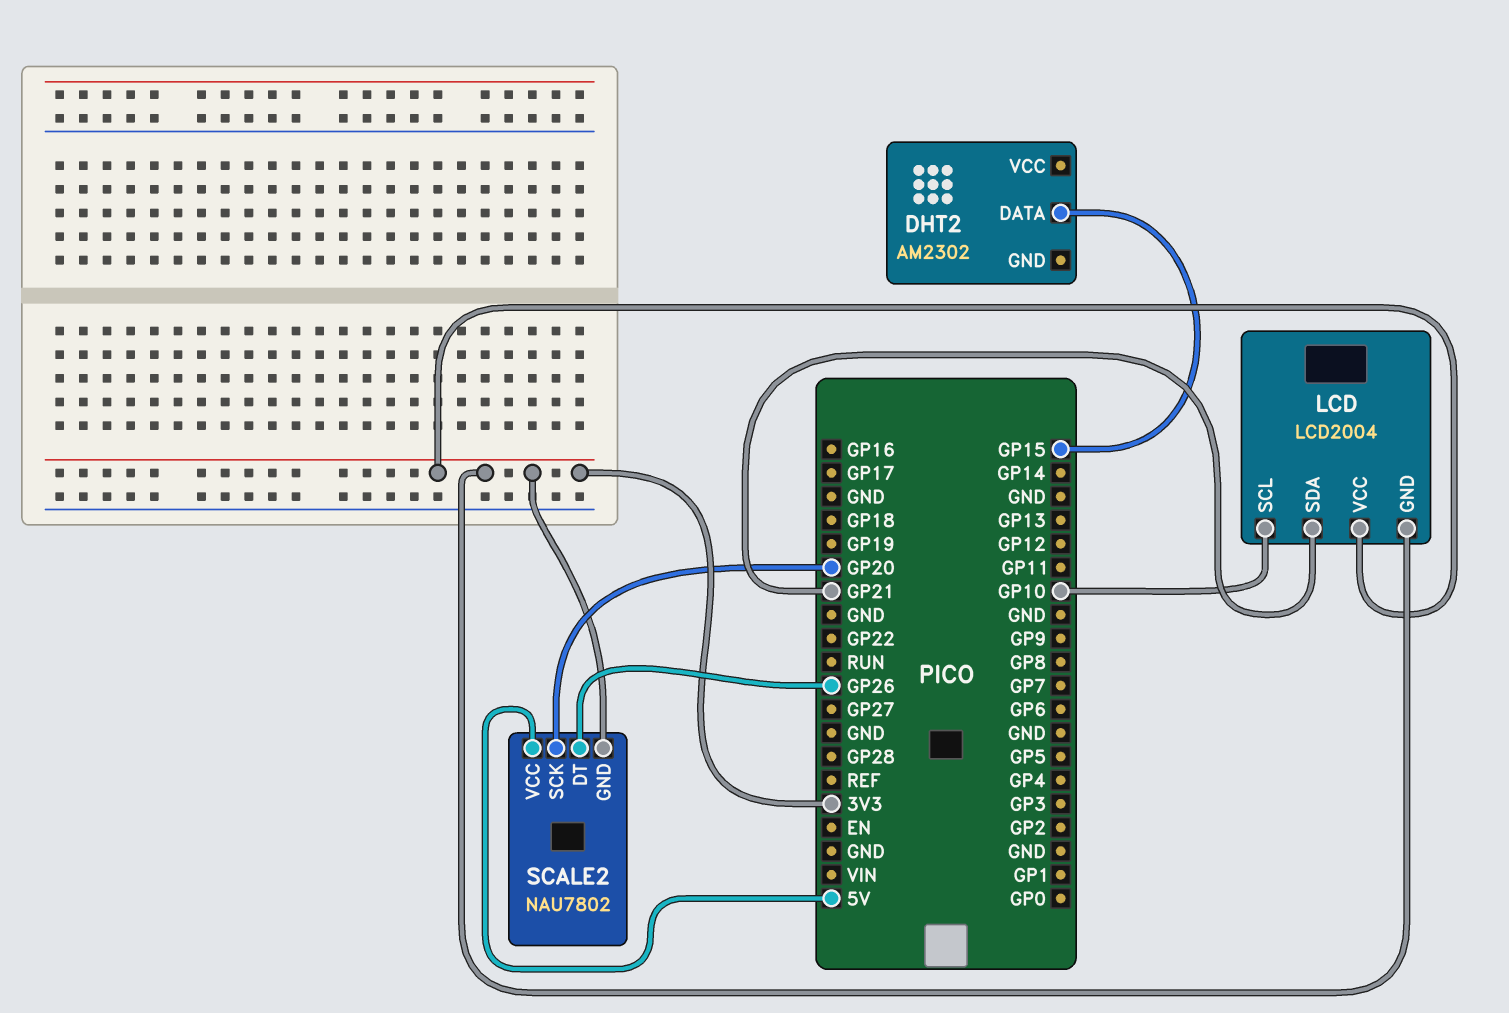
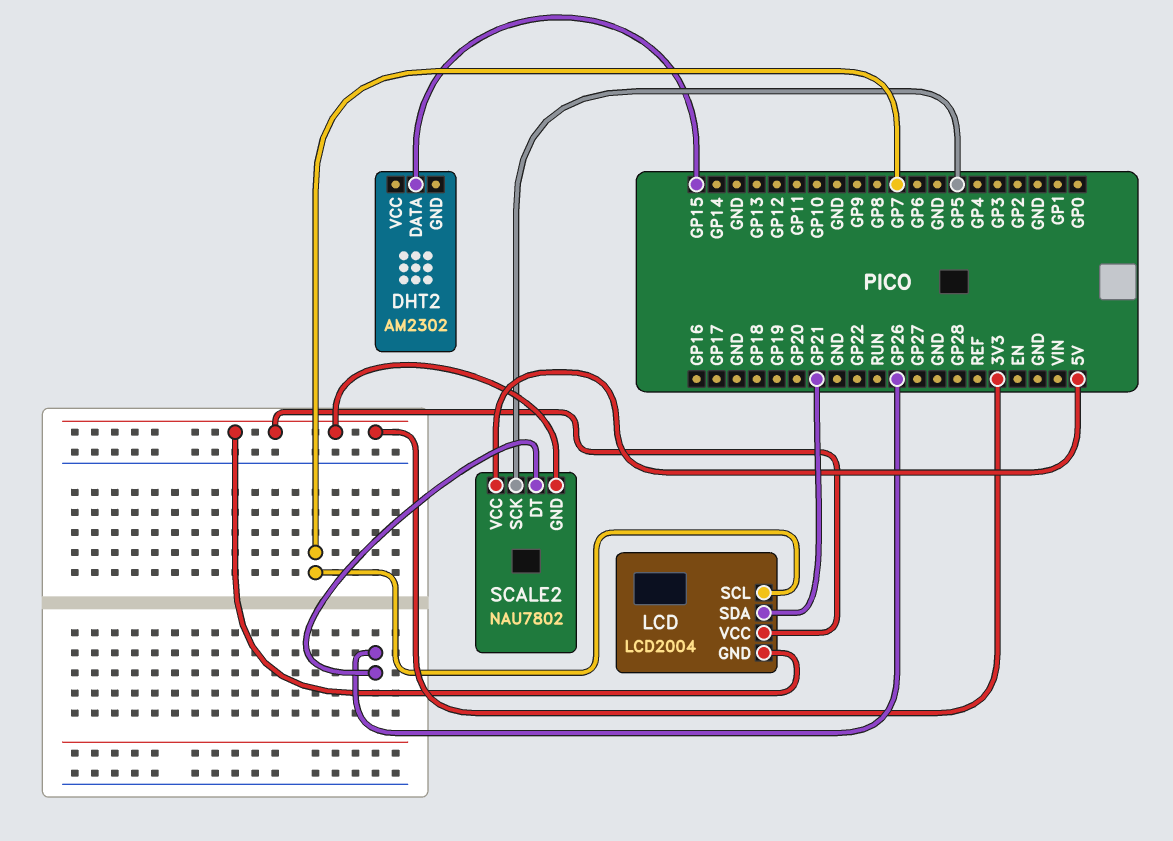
LCD pin SCL: GP10 -> GP7
SCALE2 pin SCK: GP20 -> GP5

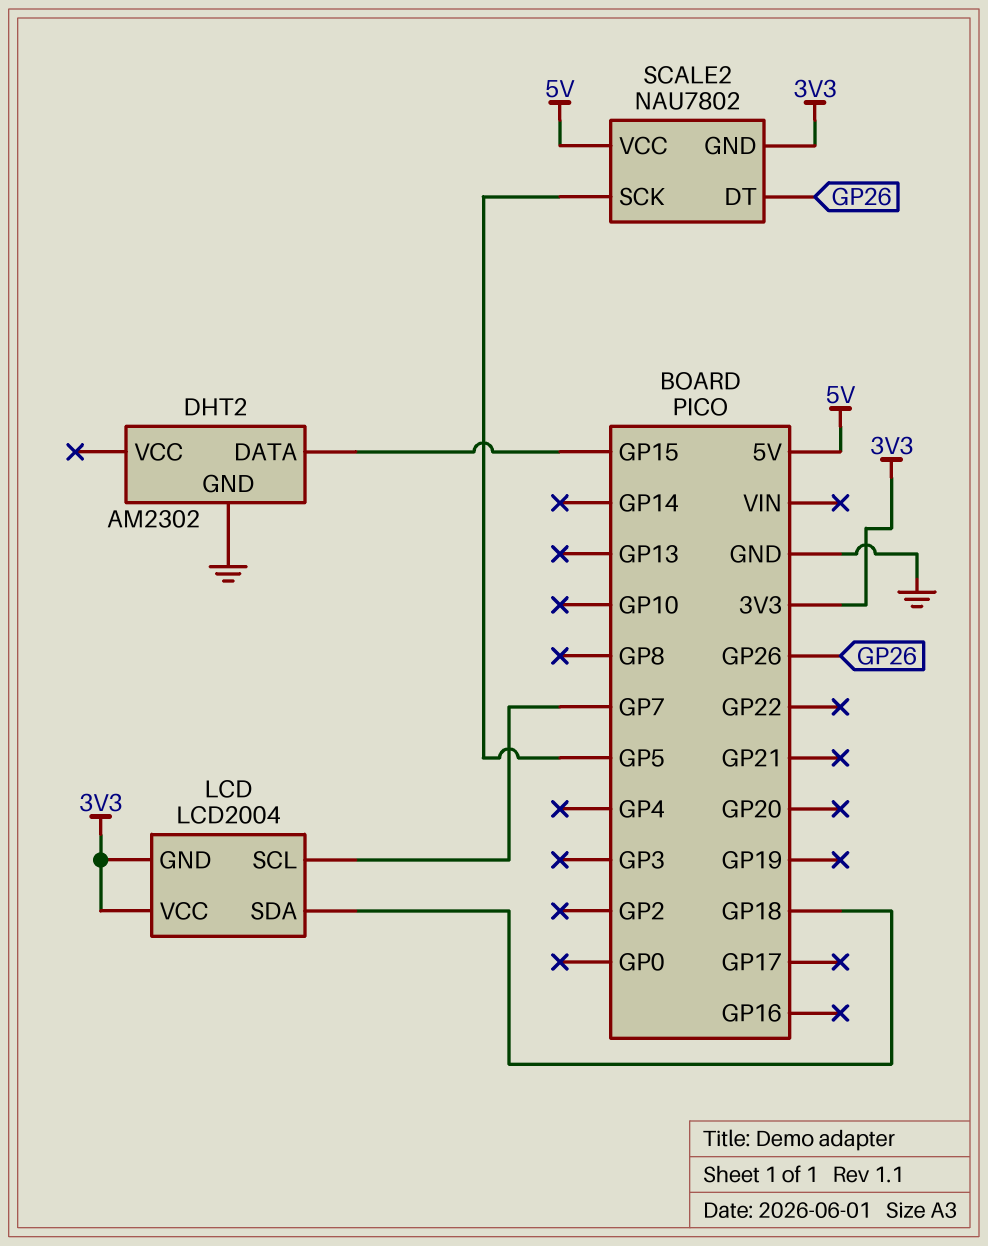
DHT2 pin GND: none -> GND
LCD pin SDA: GP21 -> GP18

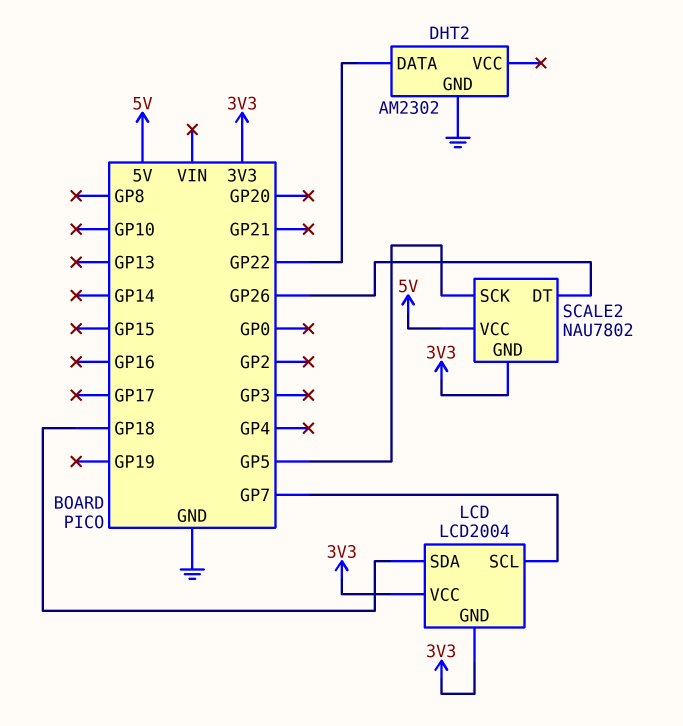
DHT2 pin DATA: GP15 -> GP22

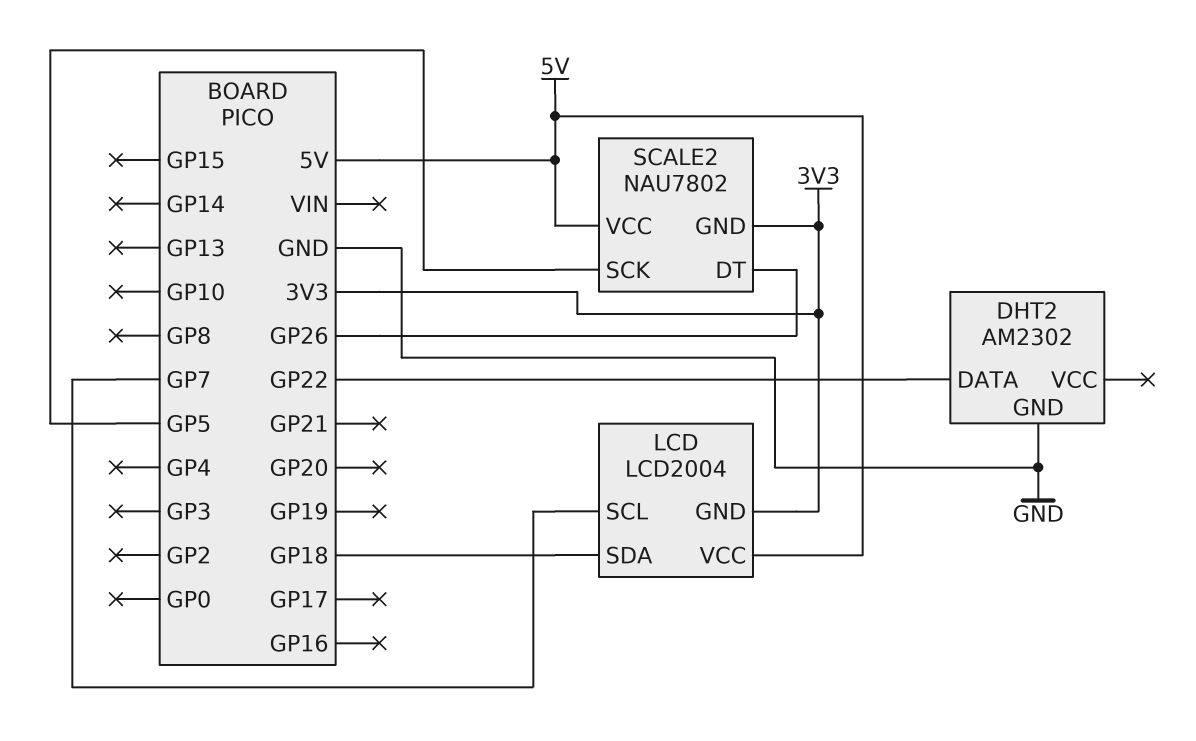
LCD pin VCC: 3V3 -> 5V

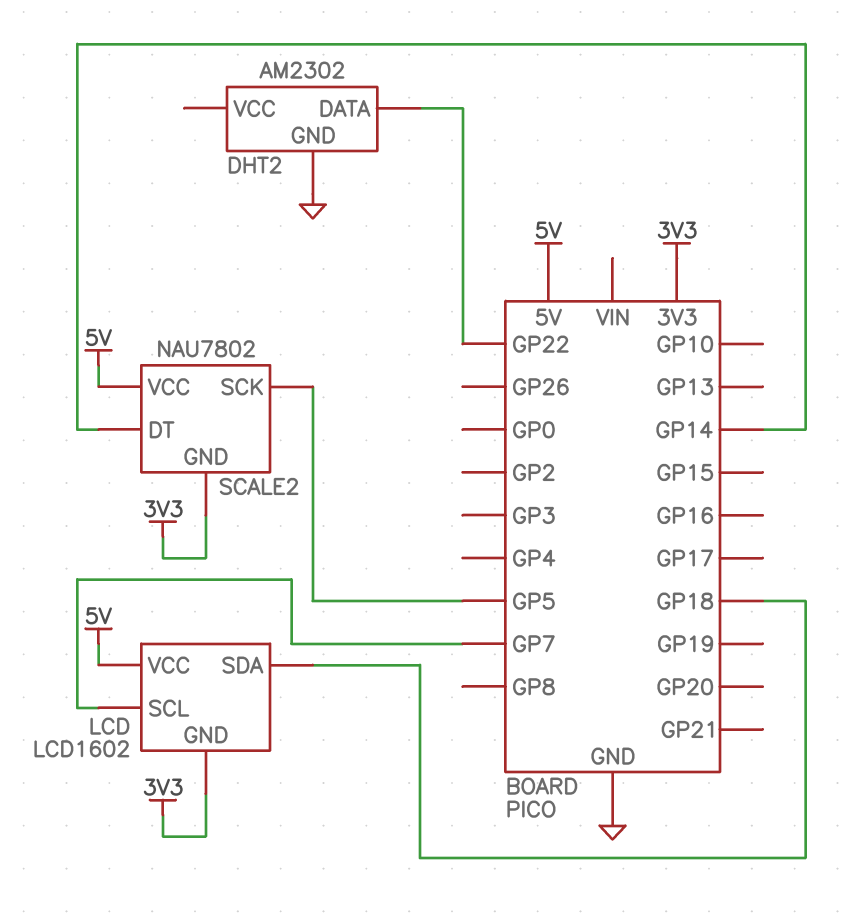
LCD: LCD2004 -> LCD1602
SCALE2 pin DT: GP26 -> GP14

